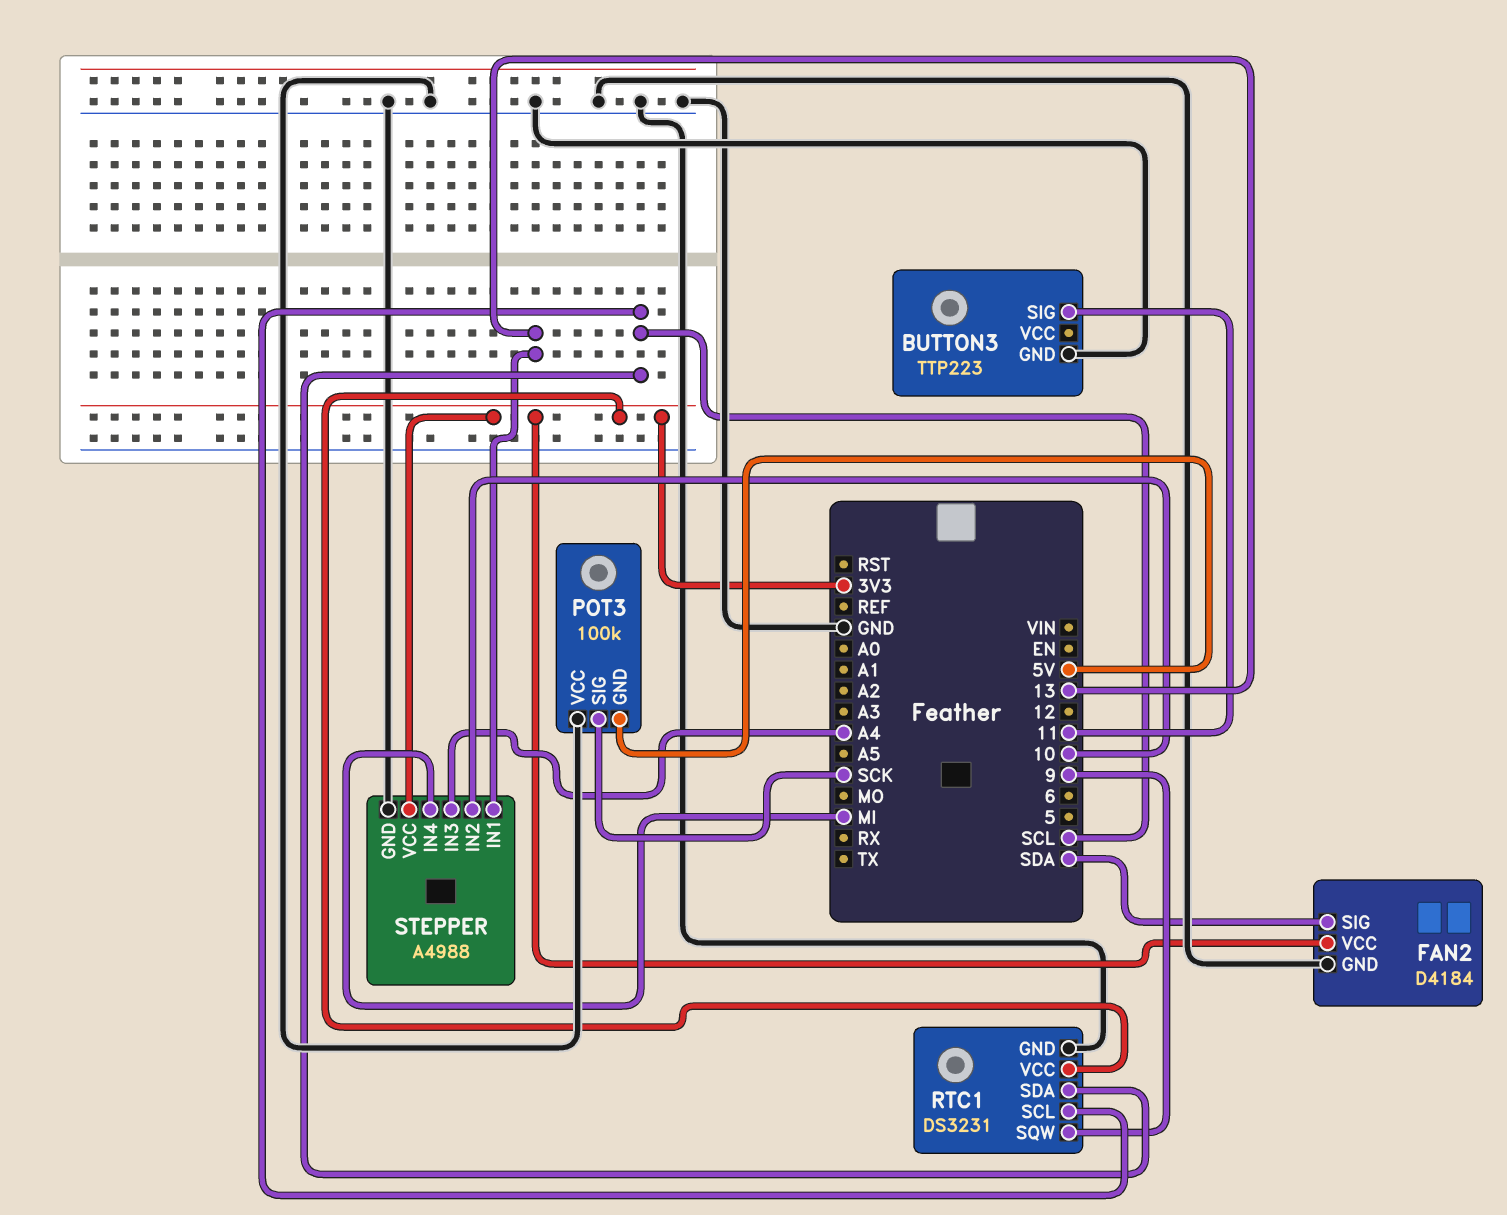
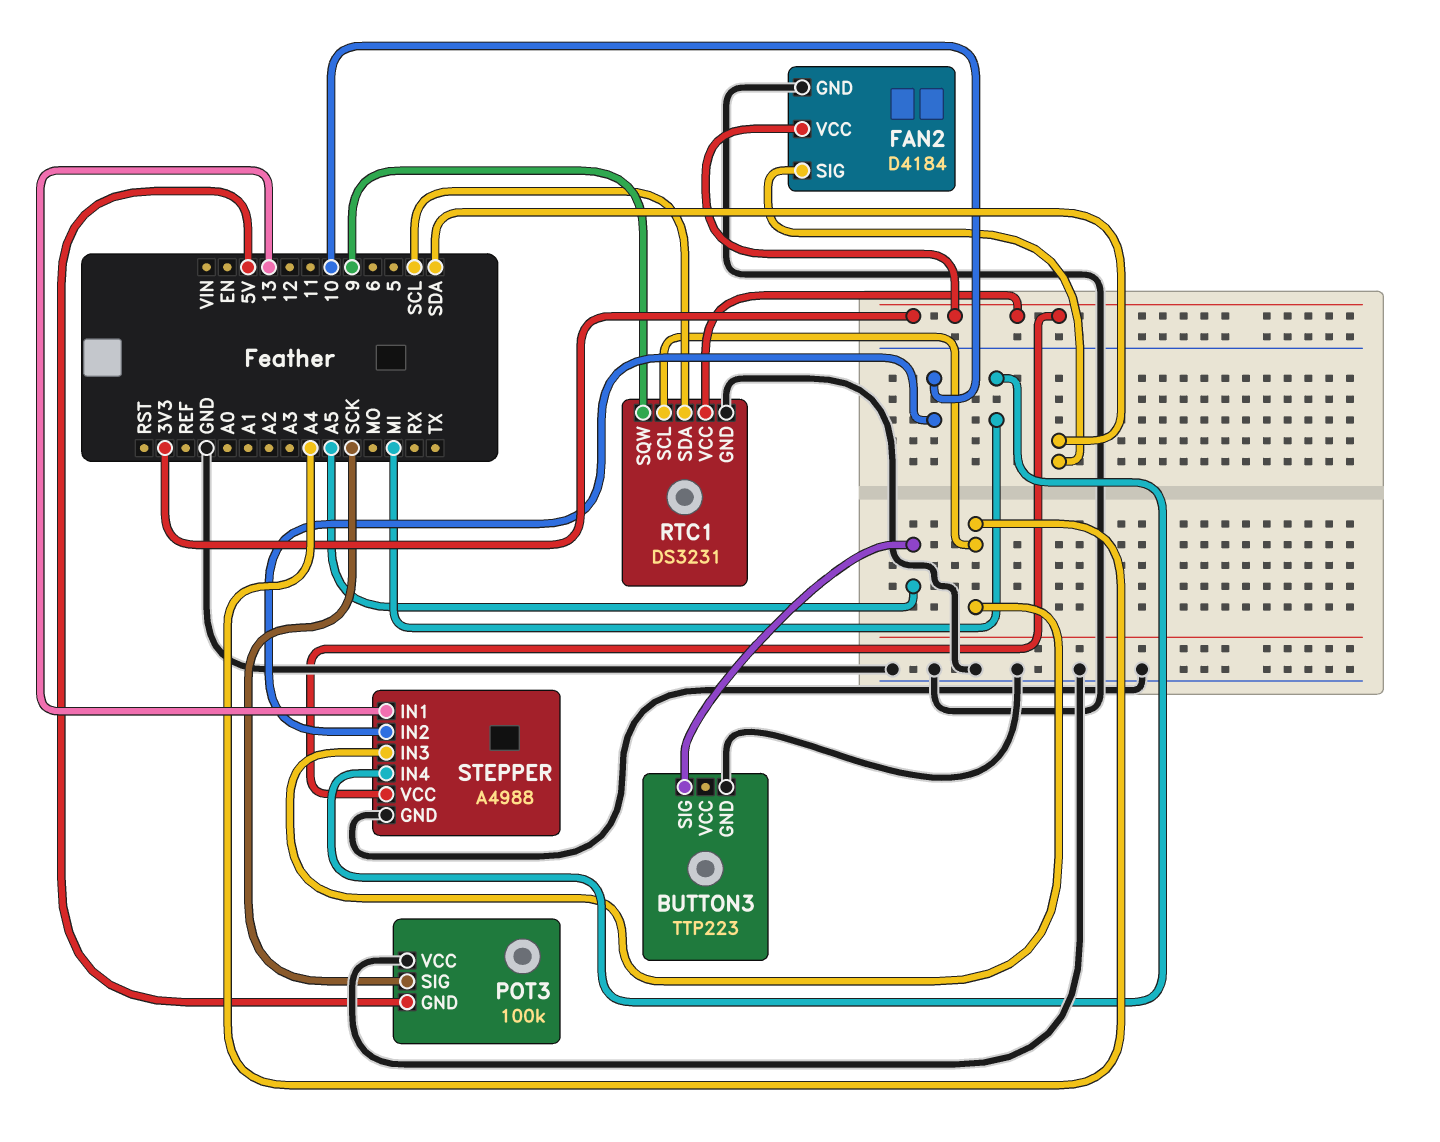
BUTTON3 pin SIG: 11 -> A5
RTC1 pin SCL: SCL -> A4

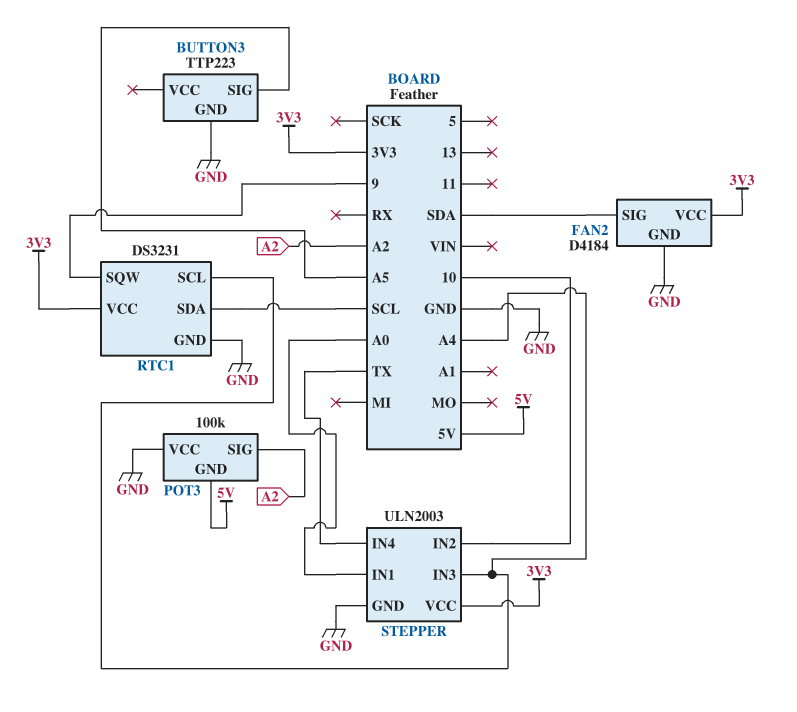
POT3 pin SIG: SCK -> A2
STEPPER: A4988 -> ULN2003
STEPPER pin IN1: 13 -> A0
STEPPER pin IN4: MI -> TX

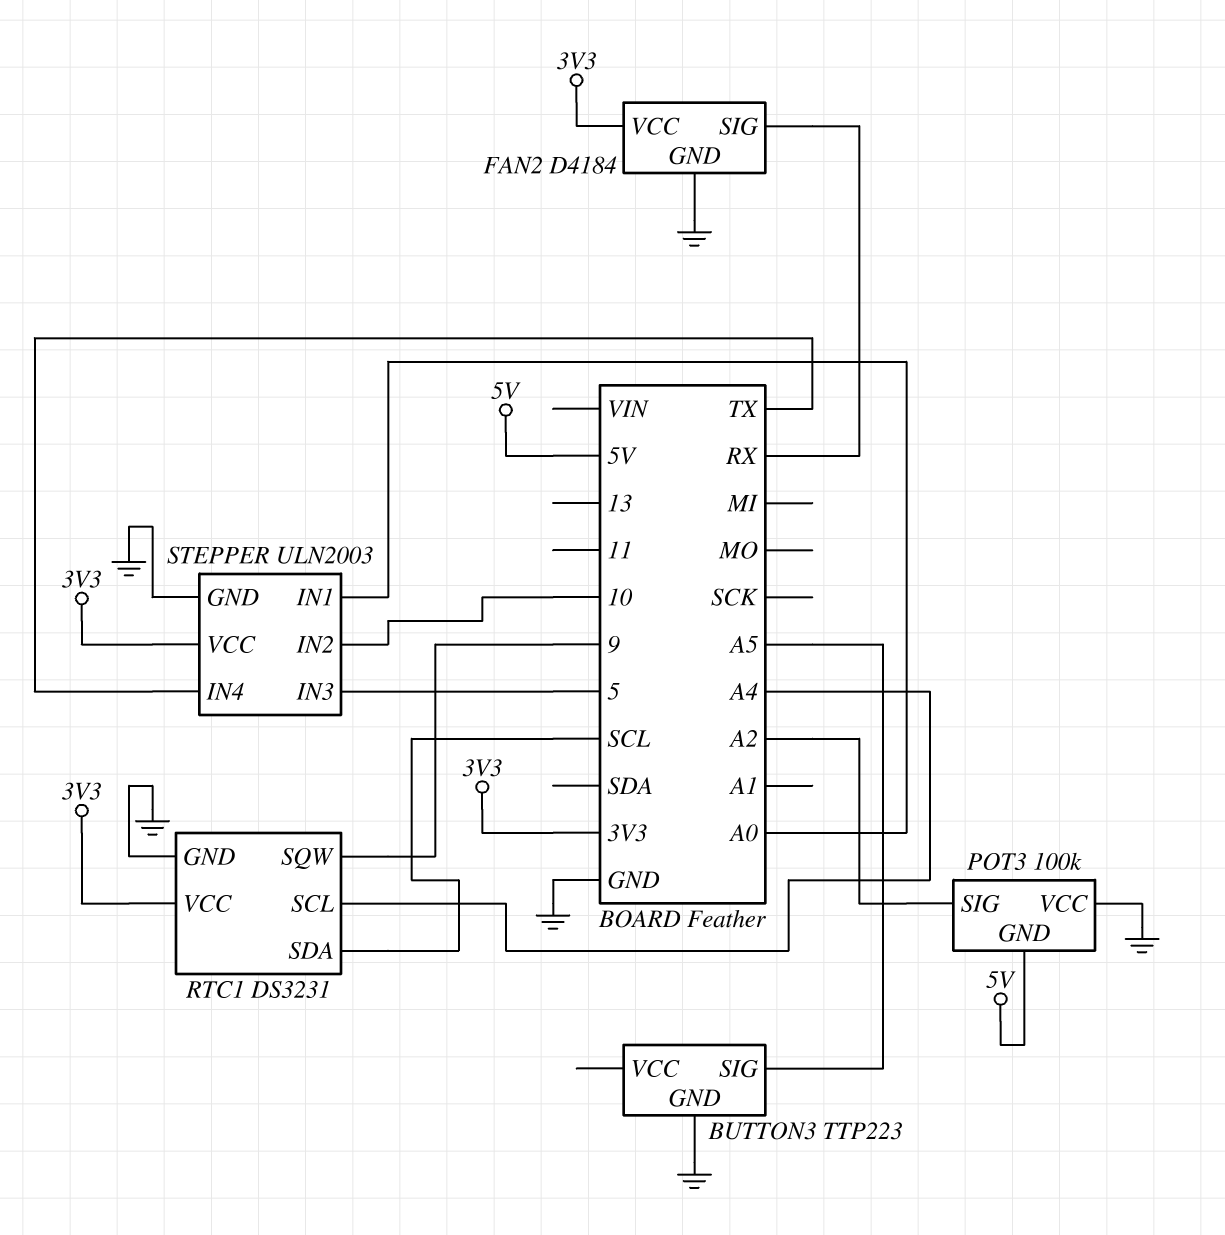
FAN2 pin SIG: SDA -> RX
STEPPER pin IN3: A4 -> 5

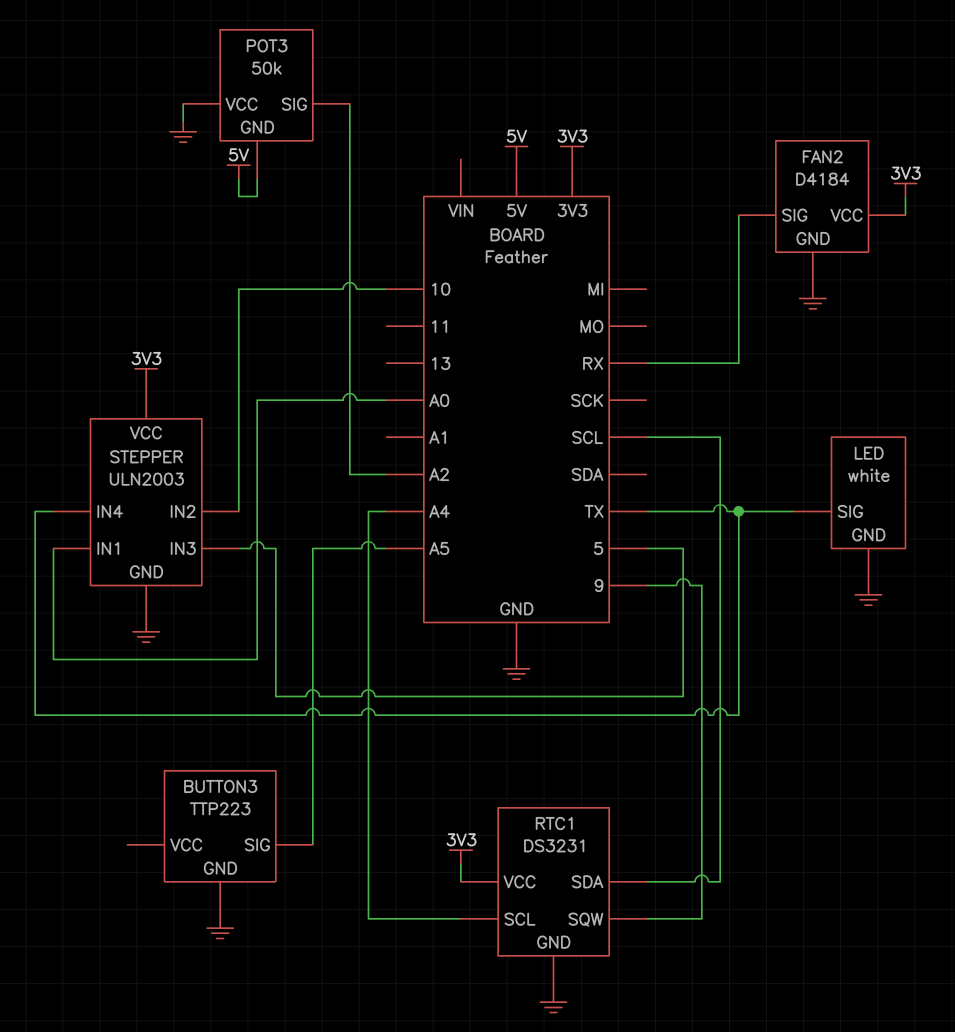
LED: none -> white
LED pin GND: none -> GND
LED pin SIG: none -> TX
POT3: 100k -> 50k

